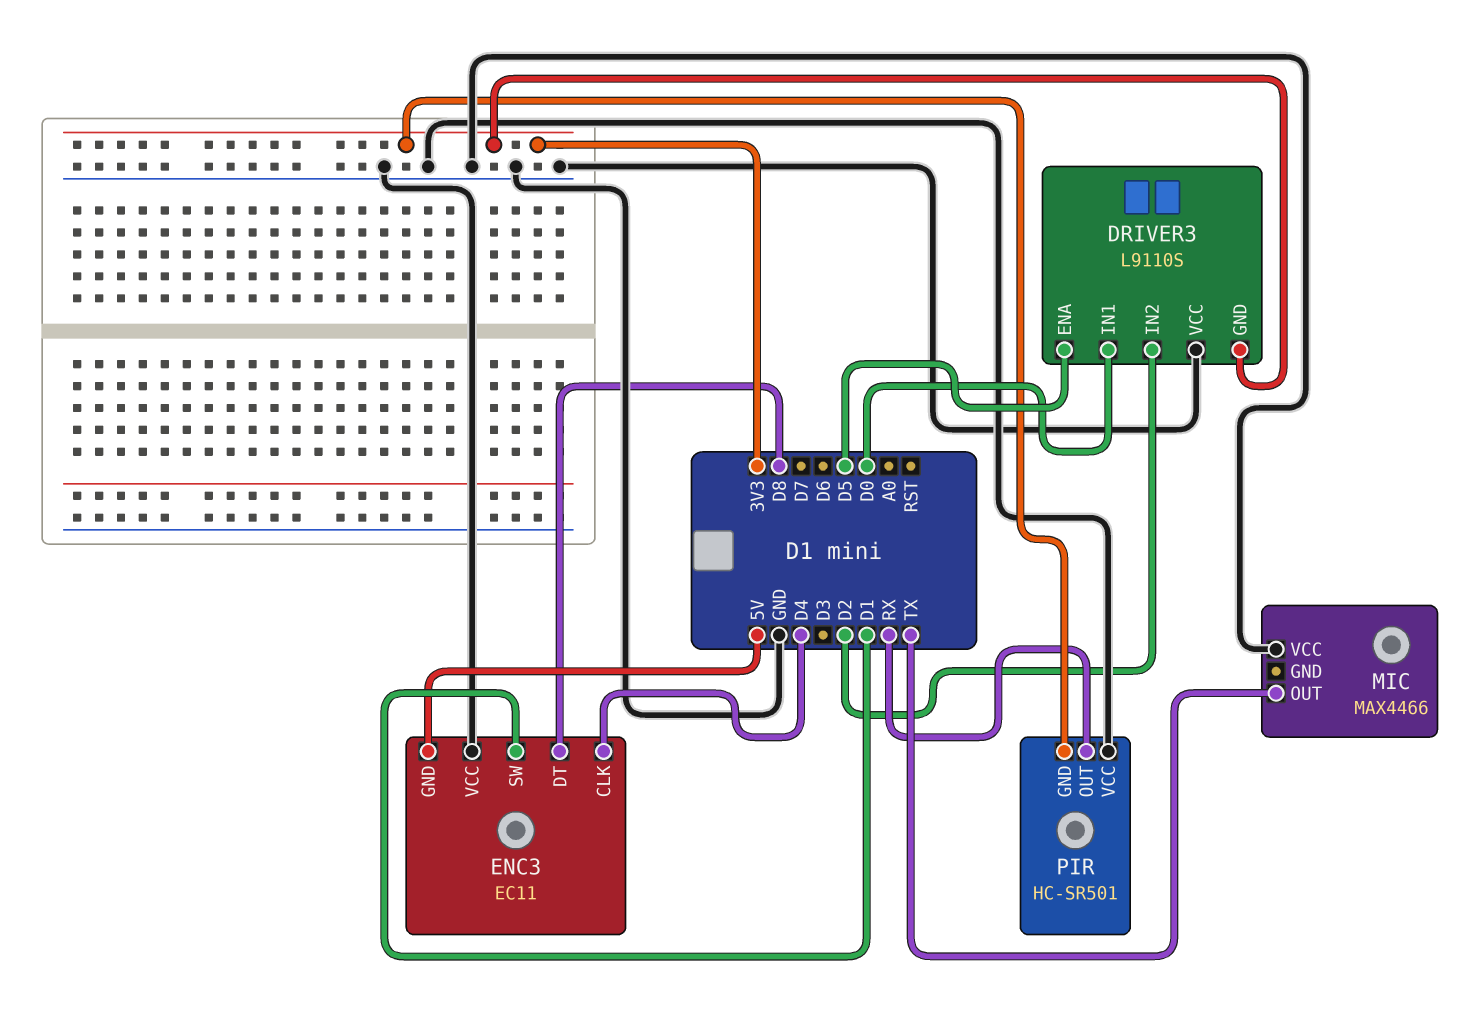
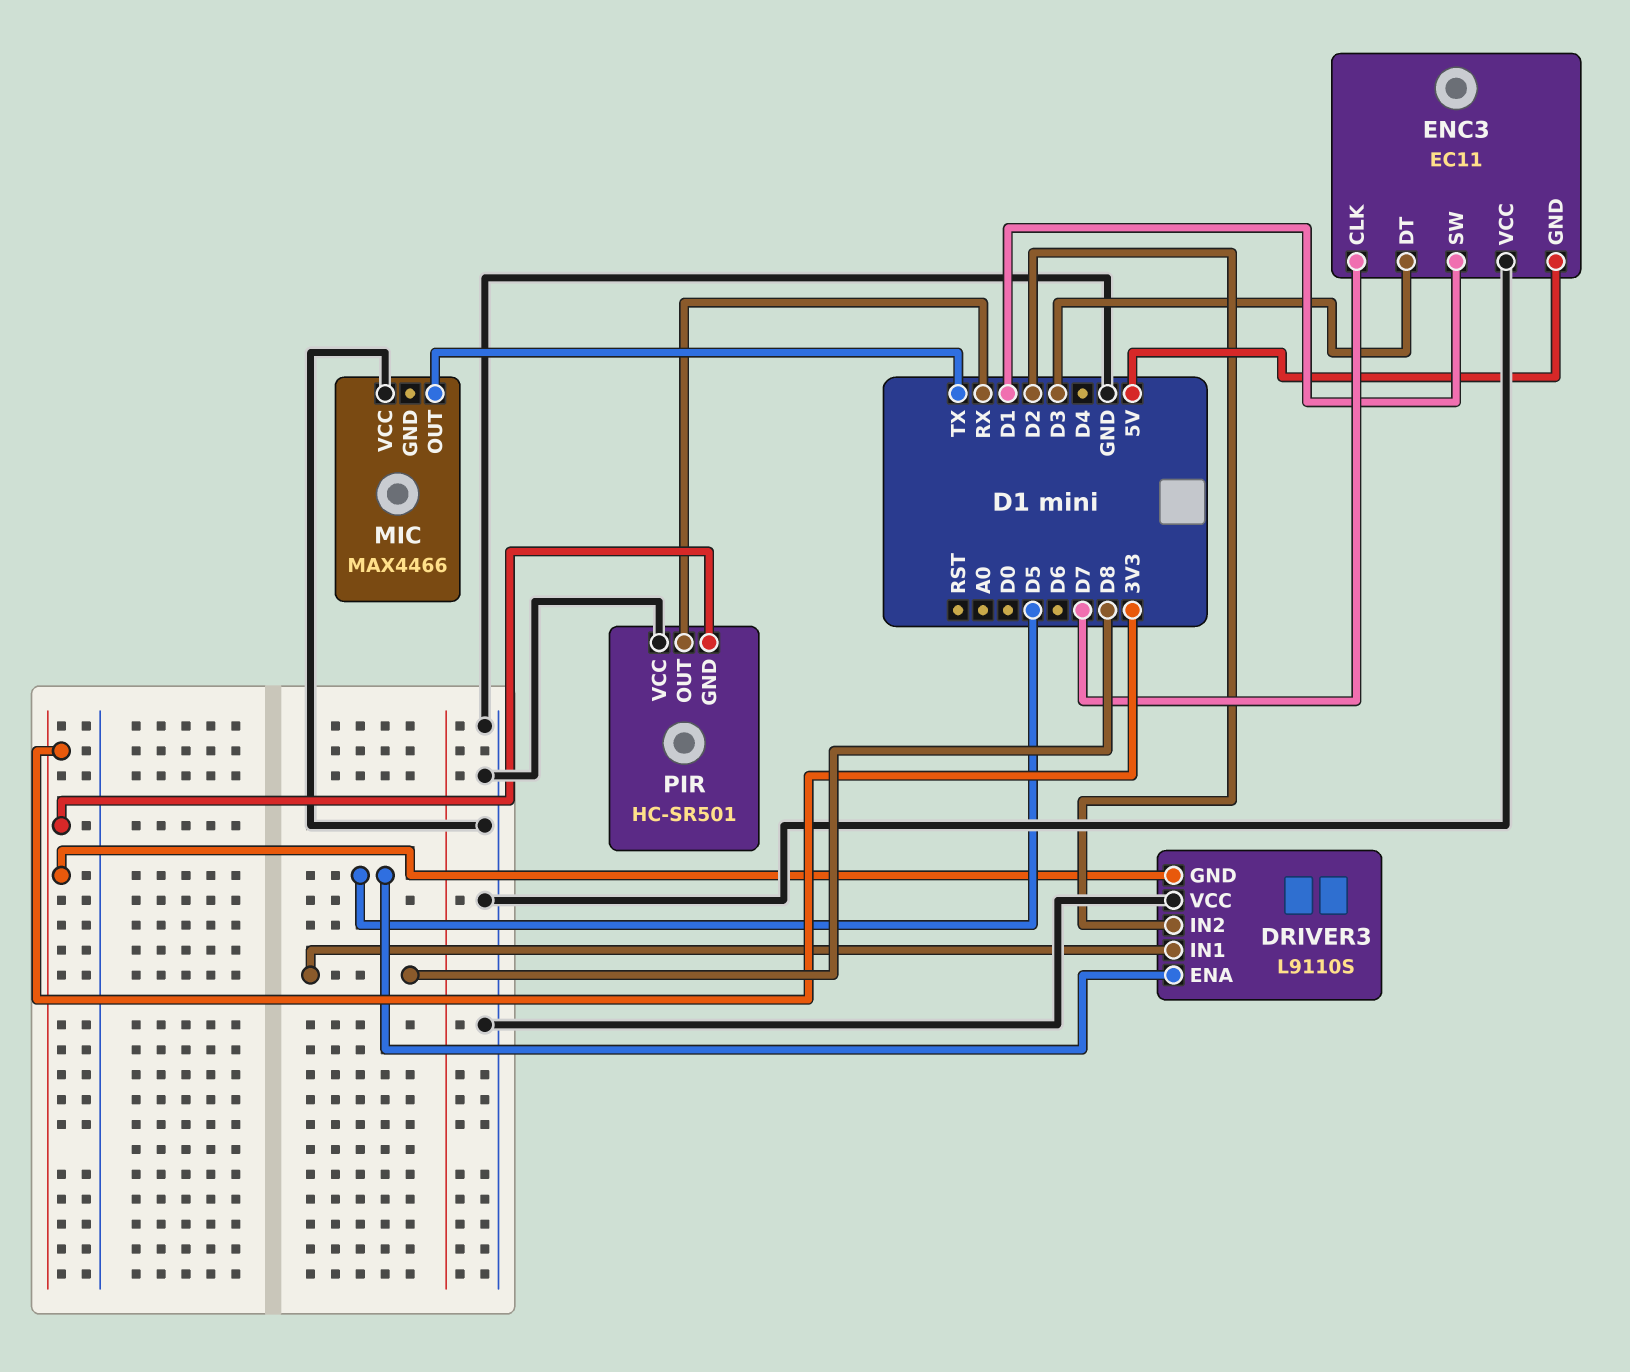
DRIVER3 pin IN1: D0 -> D8
ENC3 pin CLK: D4 -> D7
ENC3 pin DT: D8 -> D3

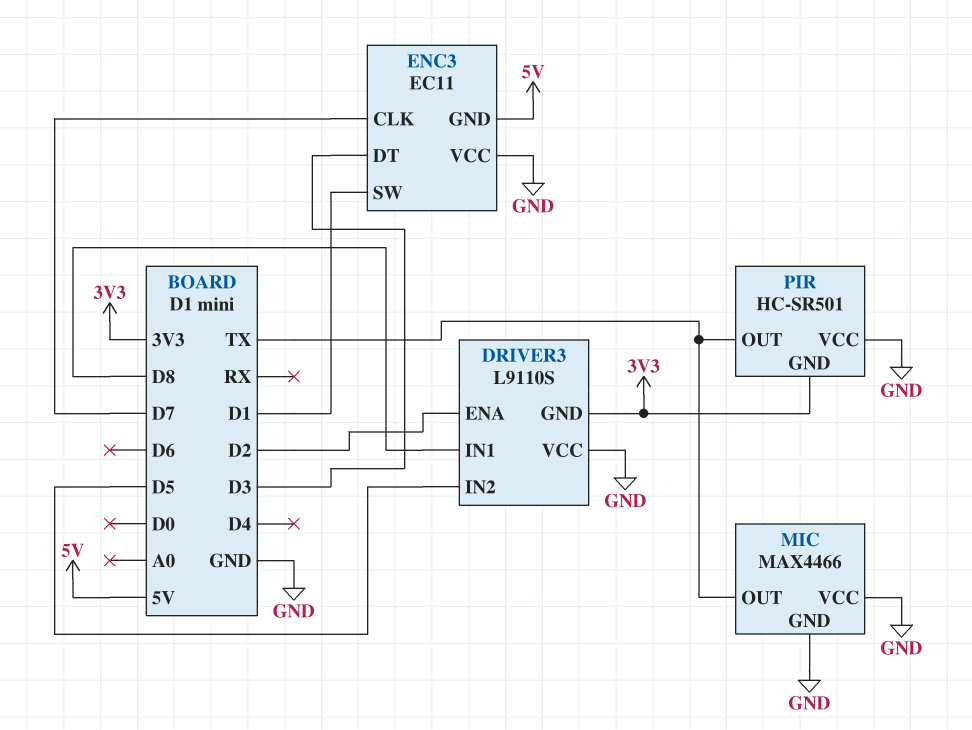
DRIVER3 pin ENA: D5 -> D2
DRIVER3 pin IN2: D2 -> D5
MIC pin GND: none -> GND
PIR pin OUT: RX -> TX

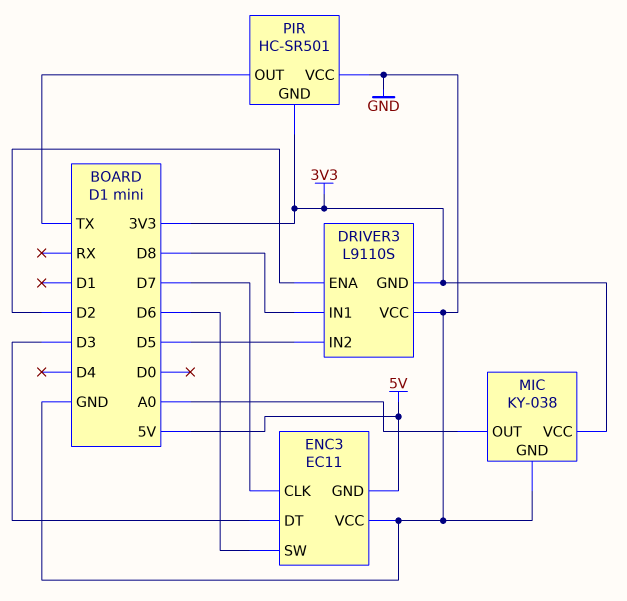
ENC3 pin SW: D1 -> D6
MIC: MAX4466 -> KY-038
MIC pin OUT: TX -> A0
MIC pin VCC: GND -> 3V3

